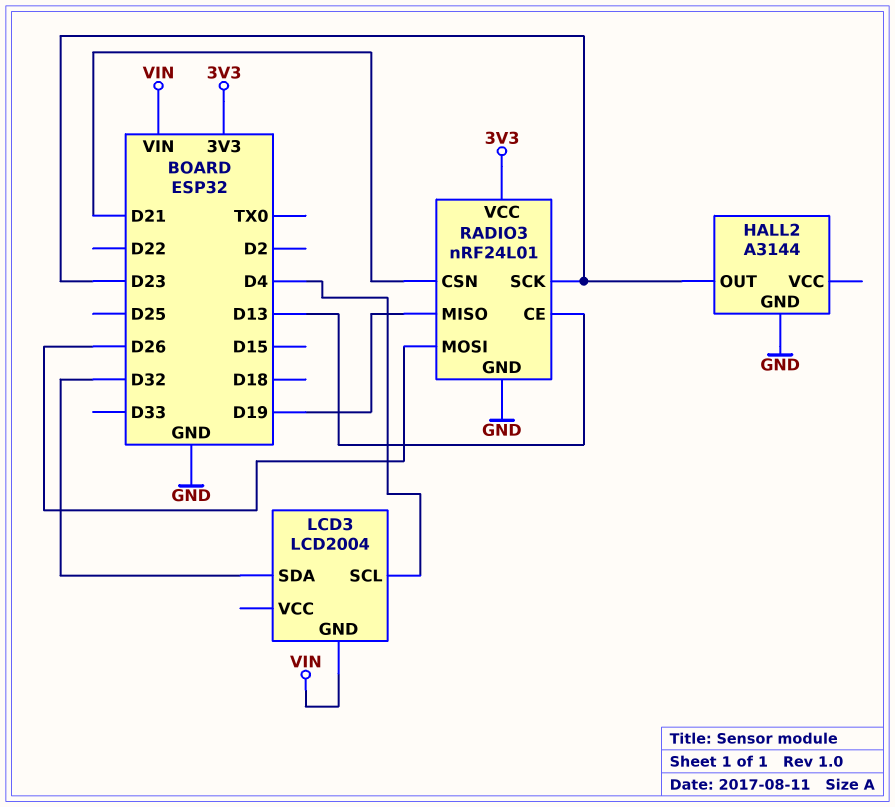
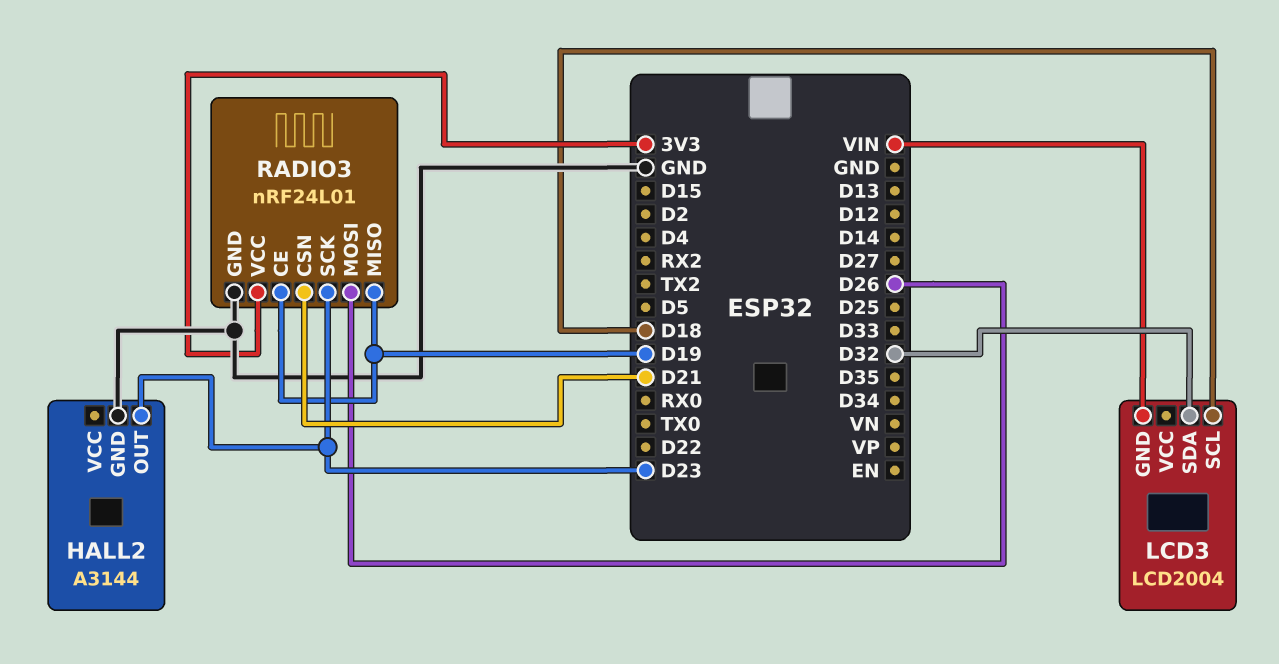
LCD3 pin SCL: D4 -> D18
RADIO3 pin CE: D13 -> D19

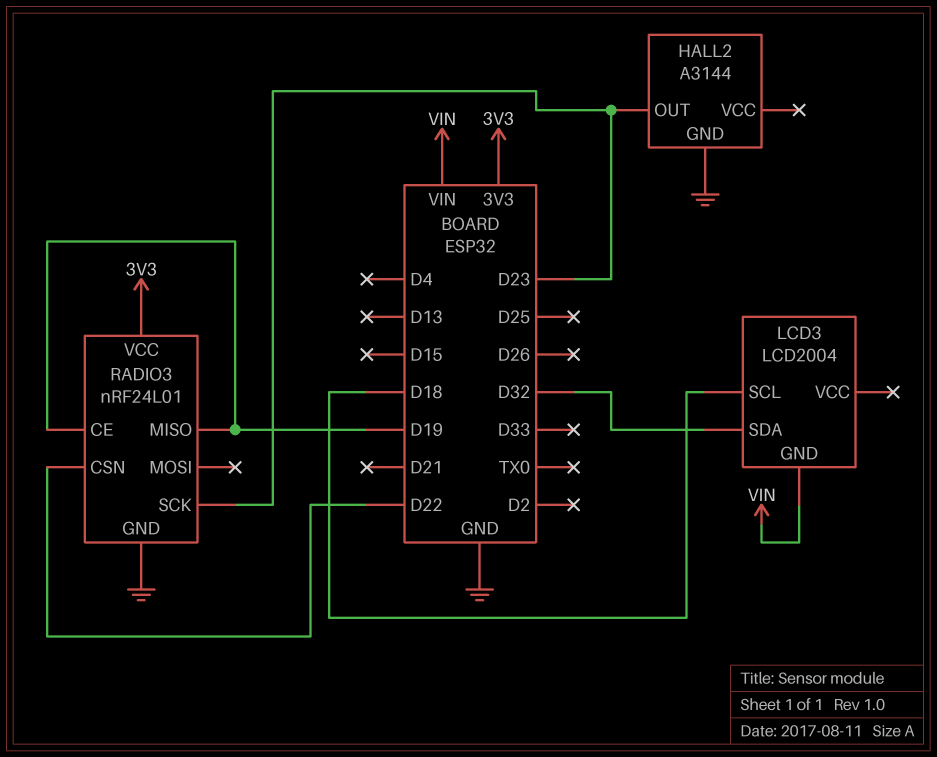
RADIO3 pin CSN: D21 -> D22
RADIO3 pin MOSI: D26 -> none

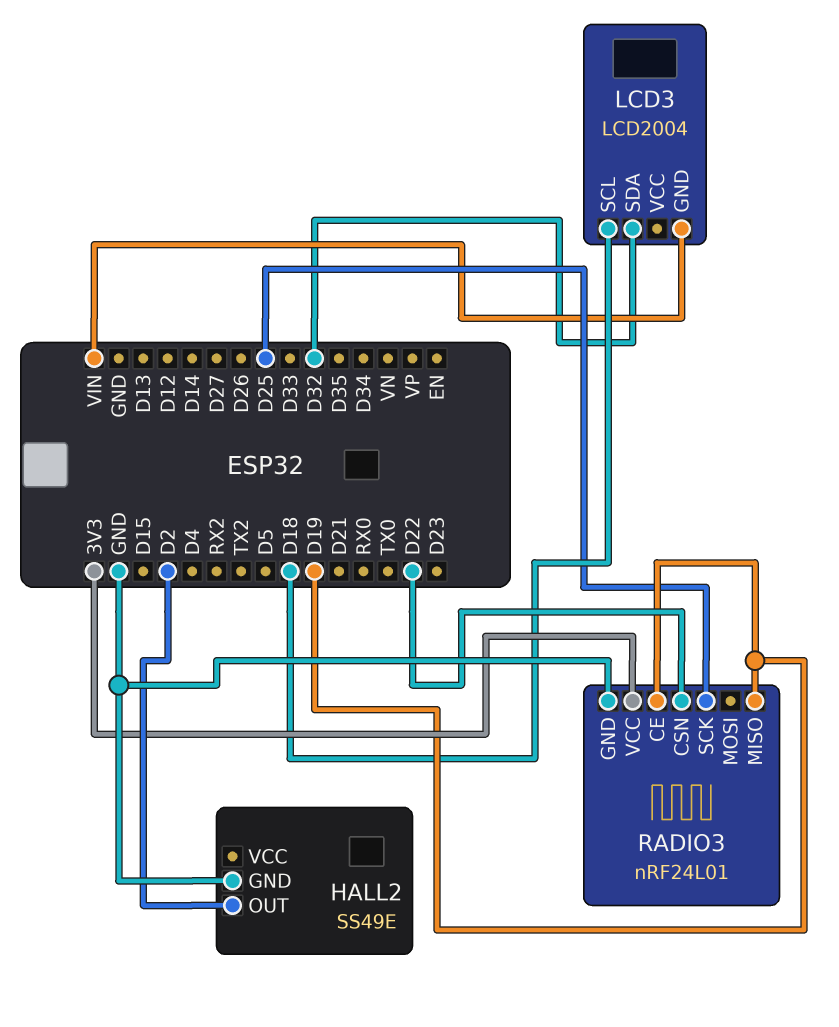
HALL2: A3144 -> SS49E
HALL2 pin OUT: D23 -> D2
RADIO3 pin SCK: D23 -> D25

